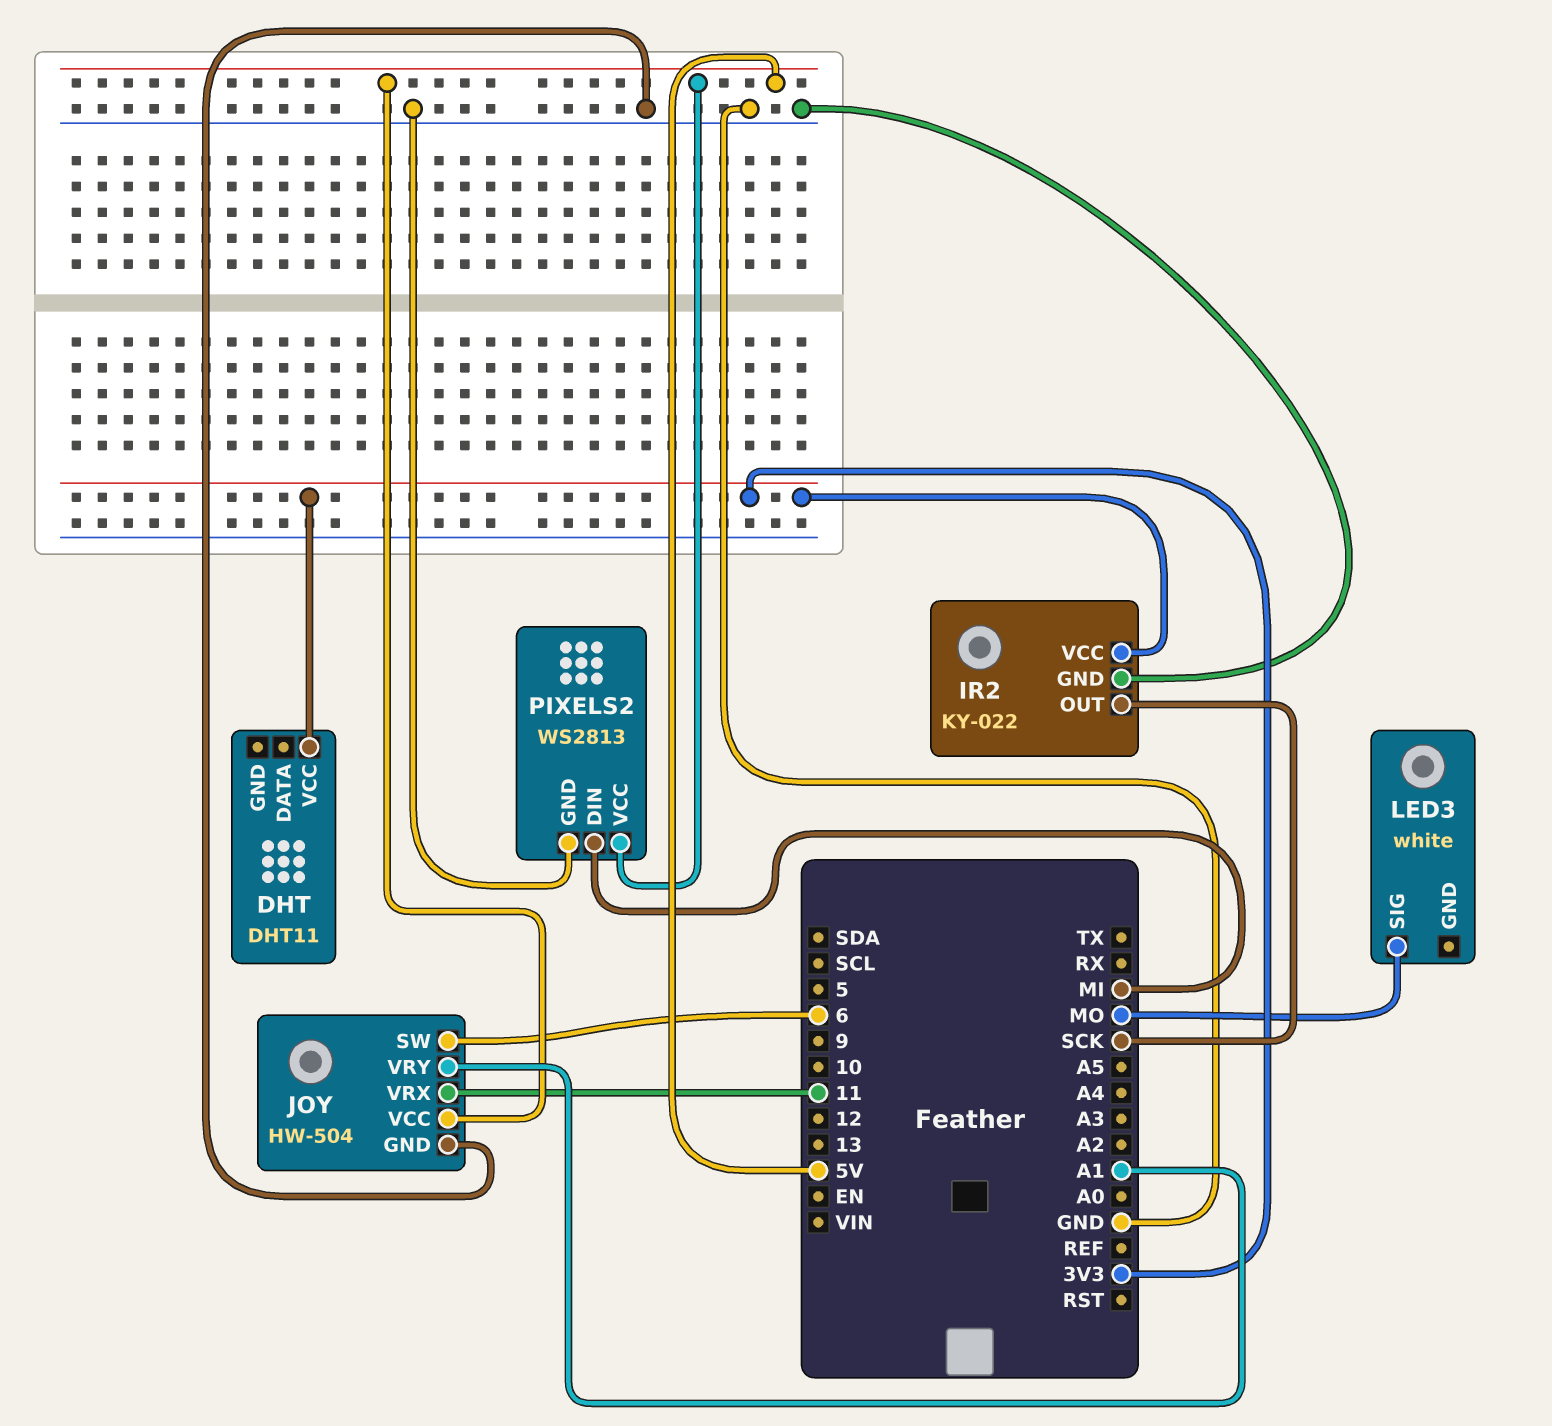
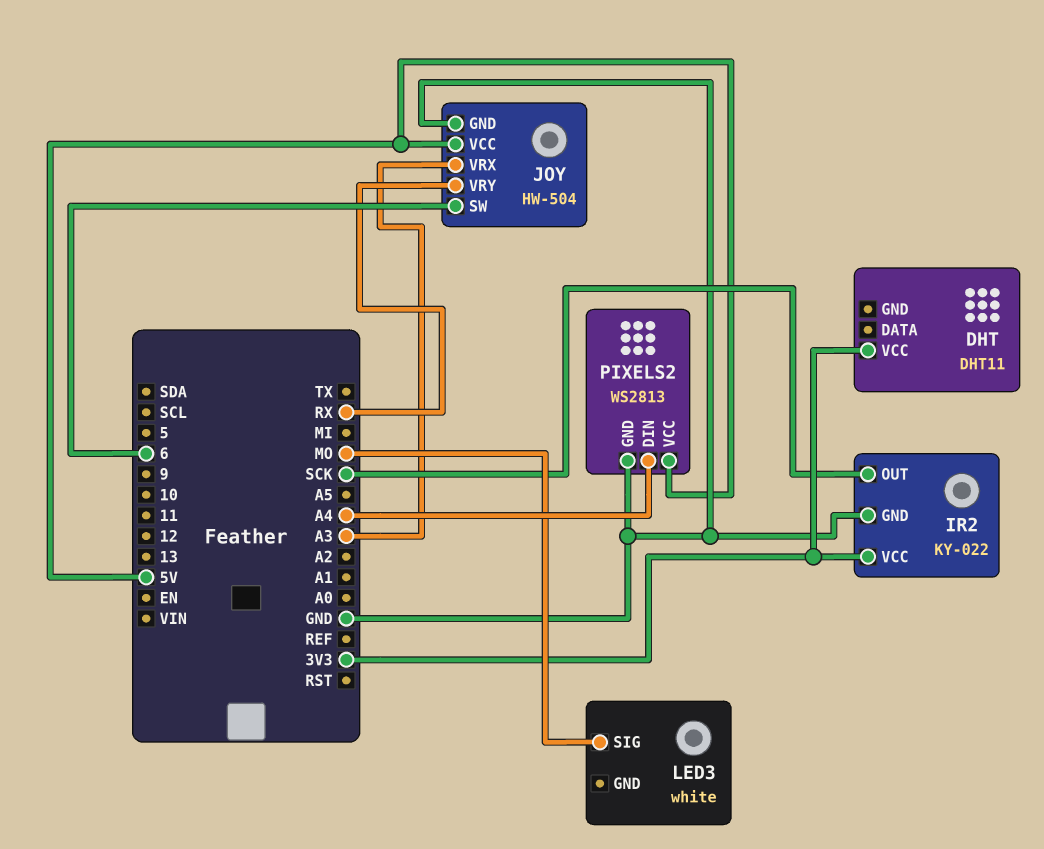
JOY pin VRX: 11 -> A3
JOY pin VRY: A1 -> RX
PIXELS2 pin DIN: MI -> A4

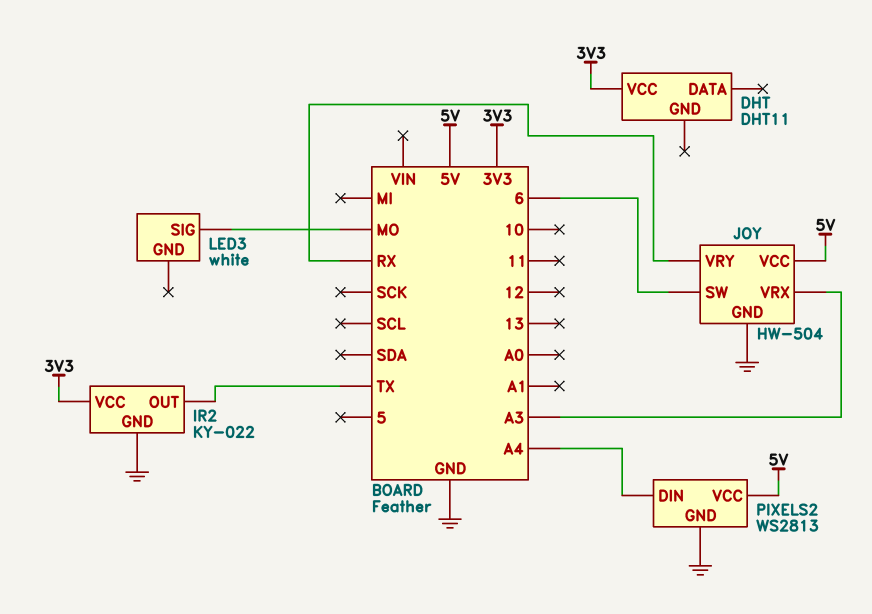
IR2 pin OUT: SCK -> TX

